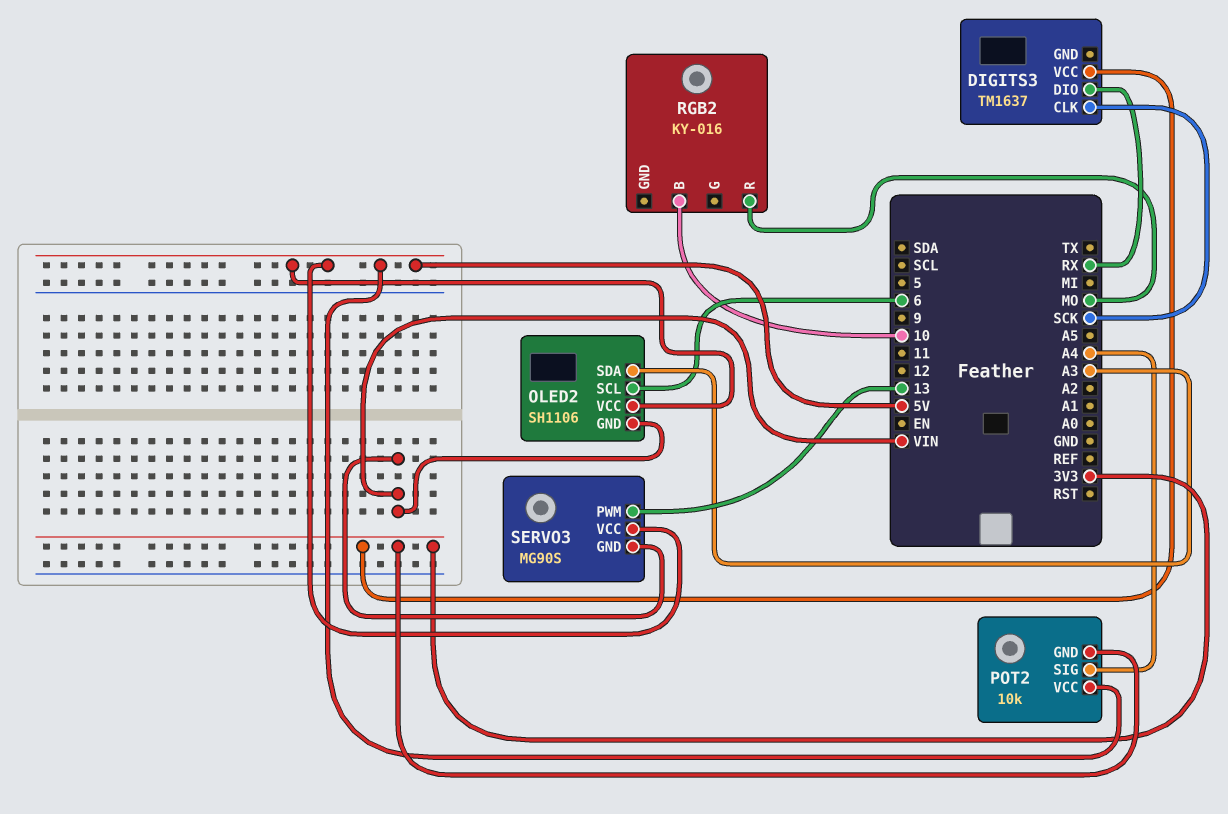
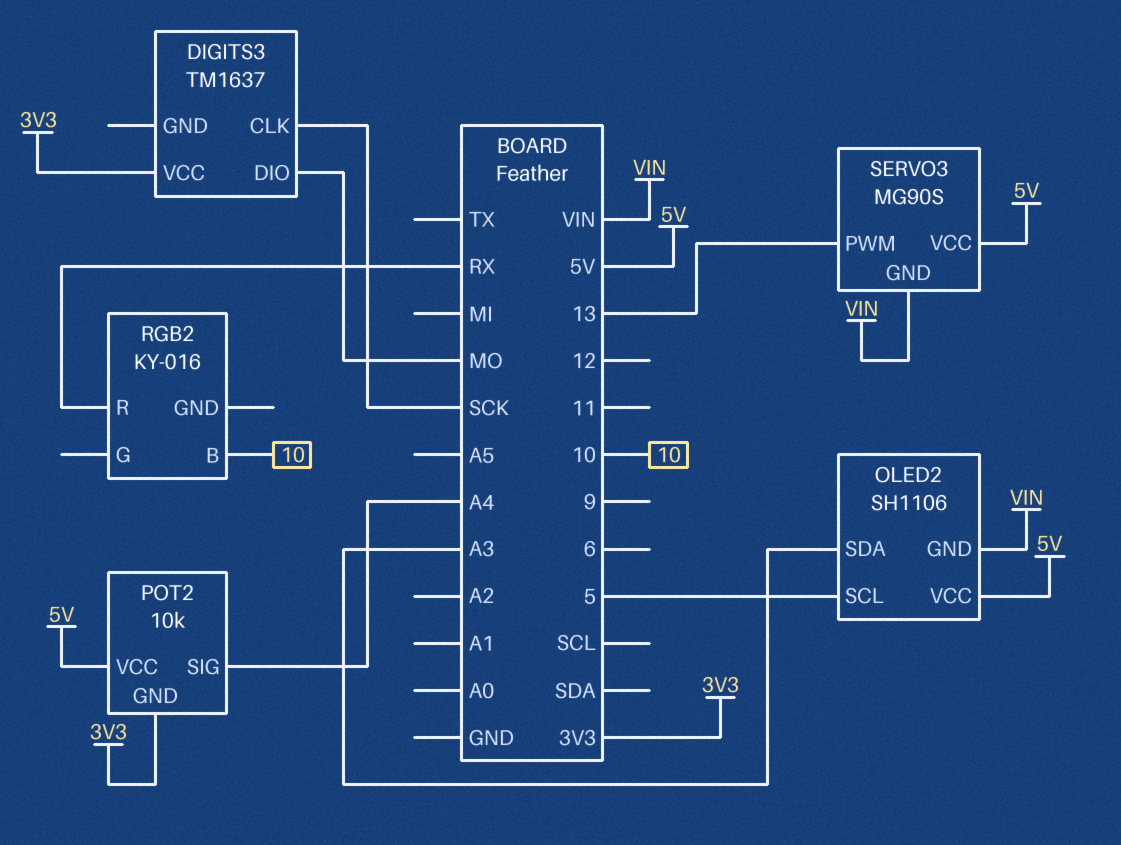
DIGITS3 pin DIO: RX -> MO
OLED2 pin SCL: 6 -> 5
RGB2 pin R: MO -> RX

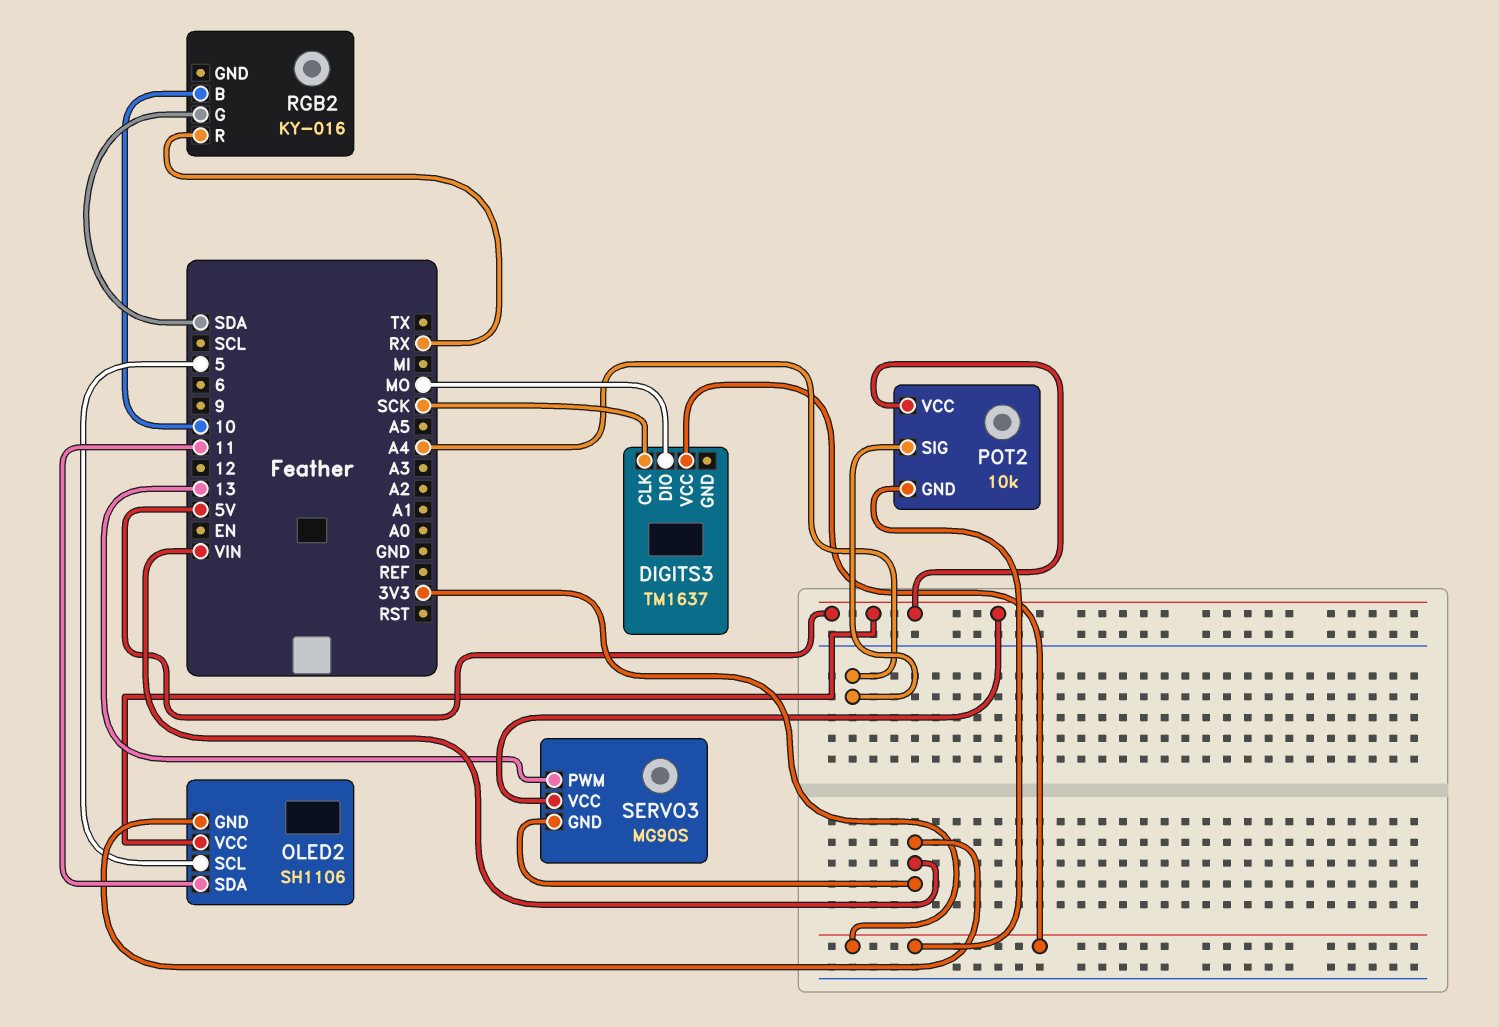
OLED2 pin SDA: A3 -> 11
RGB2 pin G: none -> SDA

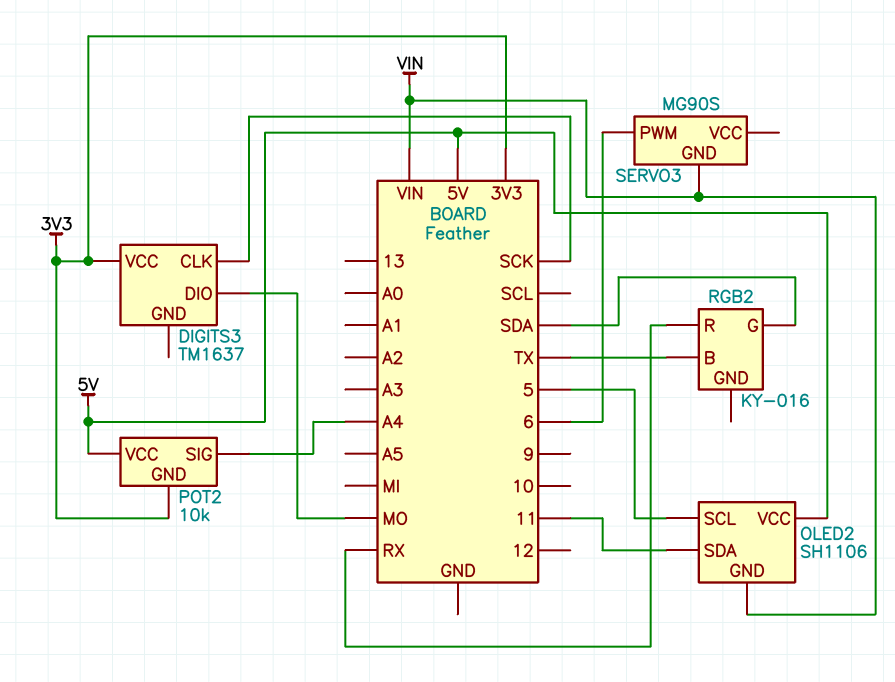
RGB2 pin B: 10 -> TX
SERVO3 pin PWM: 13 -> 6
SERVO3 pin VCC: 5V -> none

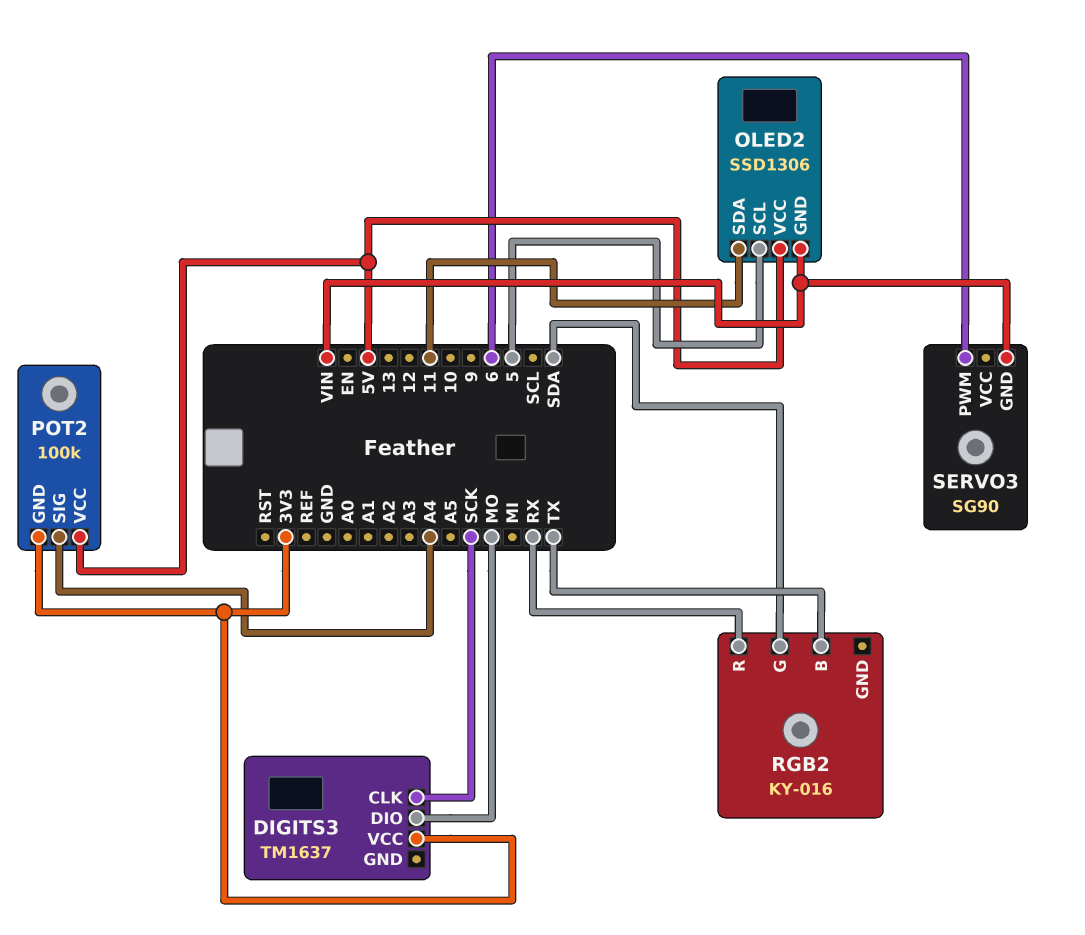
OLED2: SH1106 -> SSD1306
POT2: 10k -> 100k
SERVO3: MG90S -> SG90

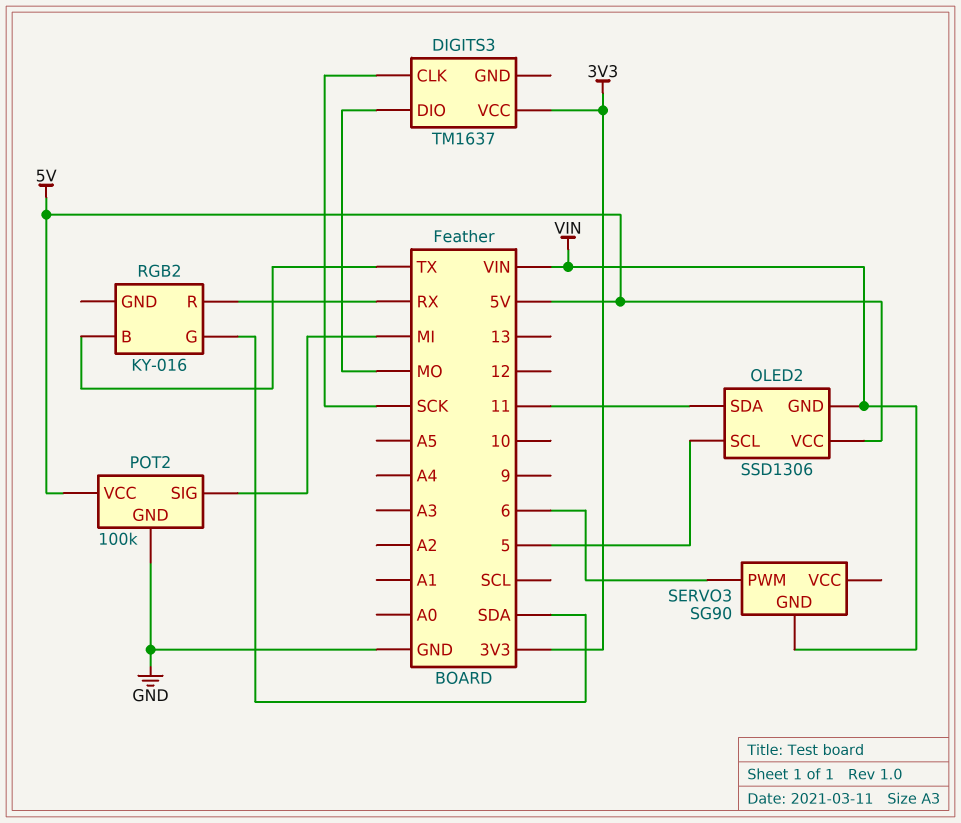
POT2 pin GND: 3V3 -> GND
POT2 pin SIG: A4 -> MI

